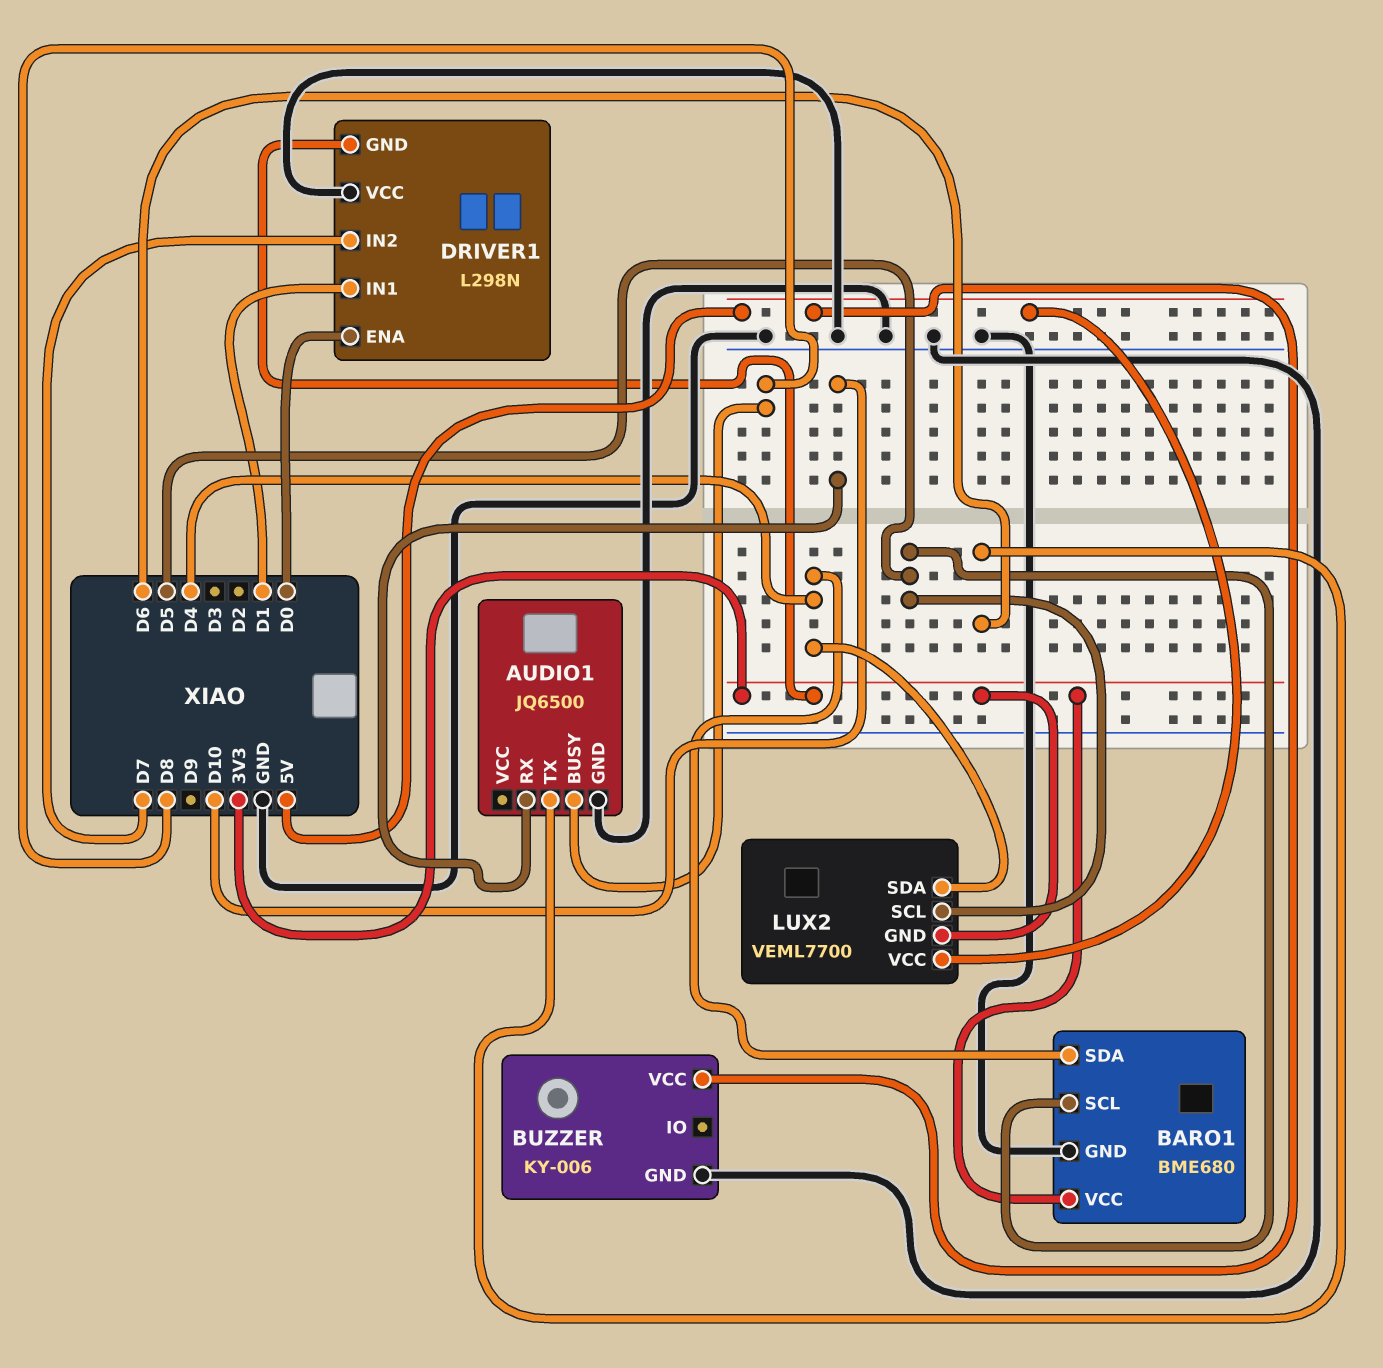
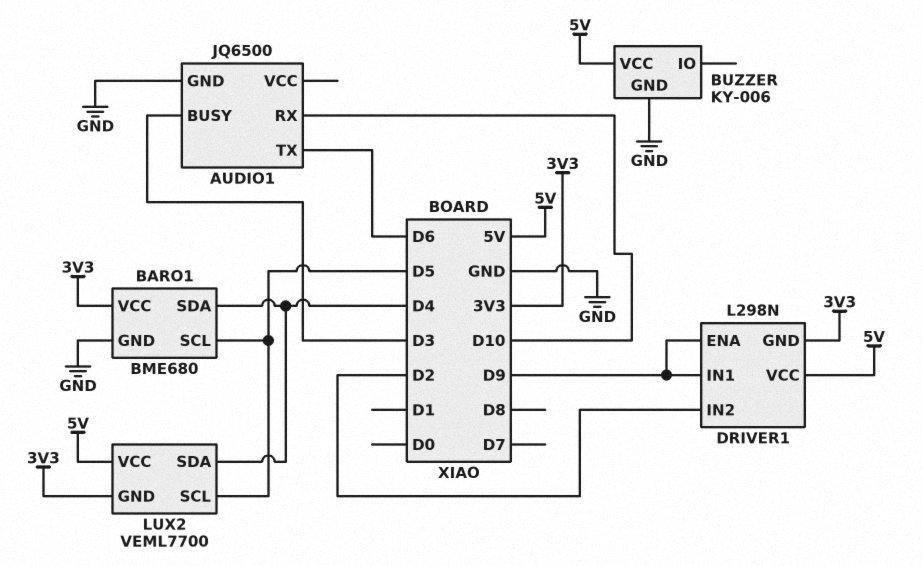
AUDIO1 pin BUSY: D8 -> D3
DRIVER1 pin ENA: D0 -> D9
DRIVER1 pin IN1: D1 -> D9
DRIVER1 pin IN2: D7 -> D2
DRIVER1 pin VCC: GND -> 5V

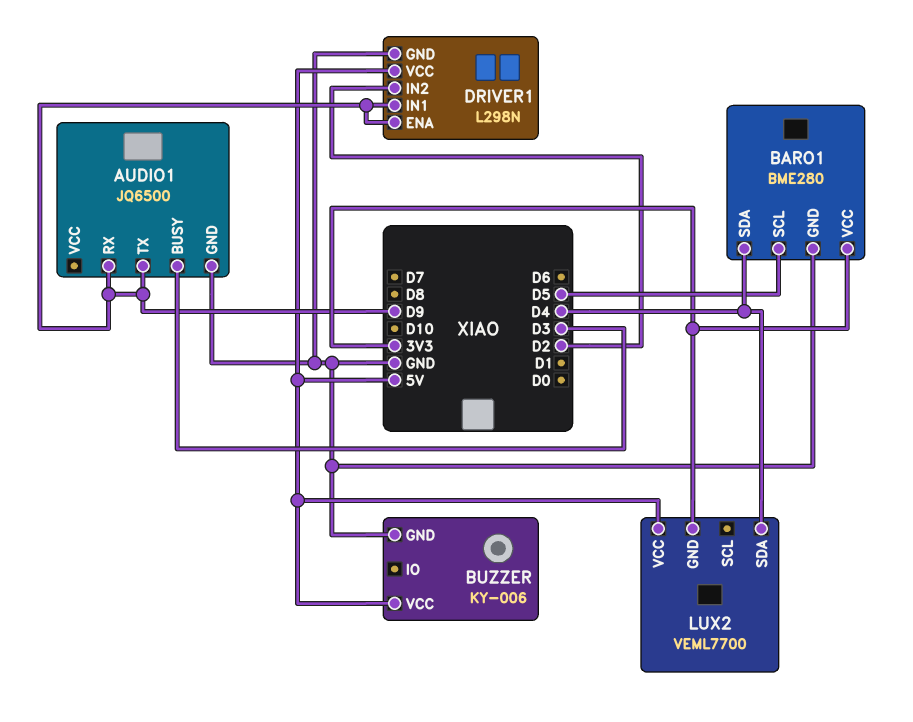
AUDIO1 pin RX: D10 -> D9
AUDIO1 pin TX: D6 -> D9
BARO1: BME680 -> BME280
DRIVER1 pin GND: 3V3 -> GND
LUX2 pin SCL: D5 -> none

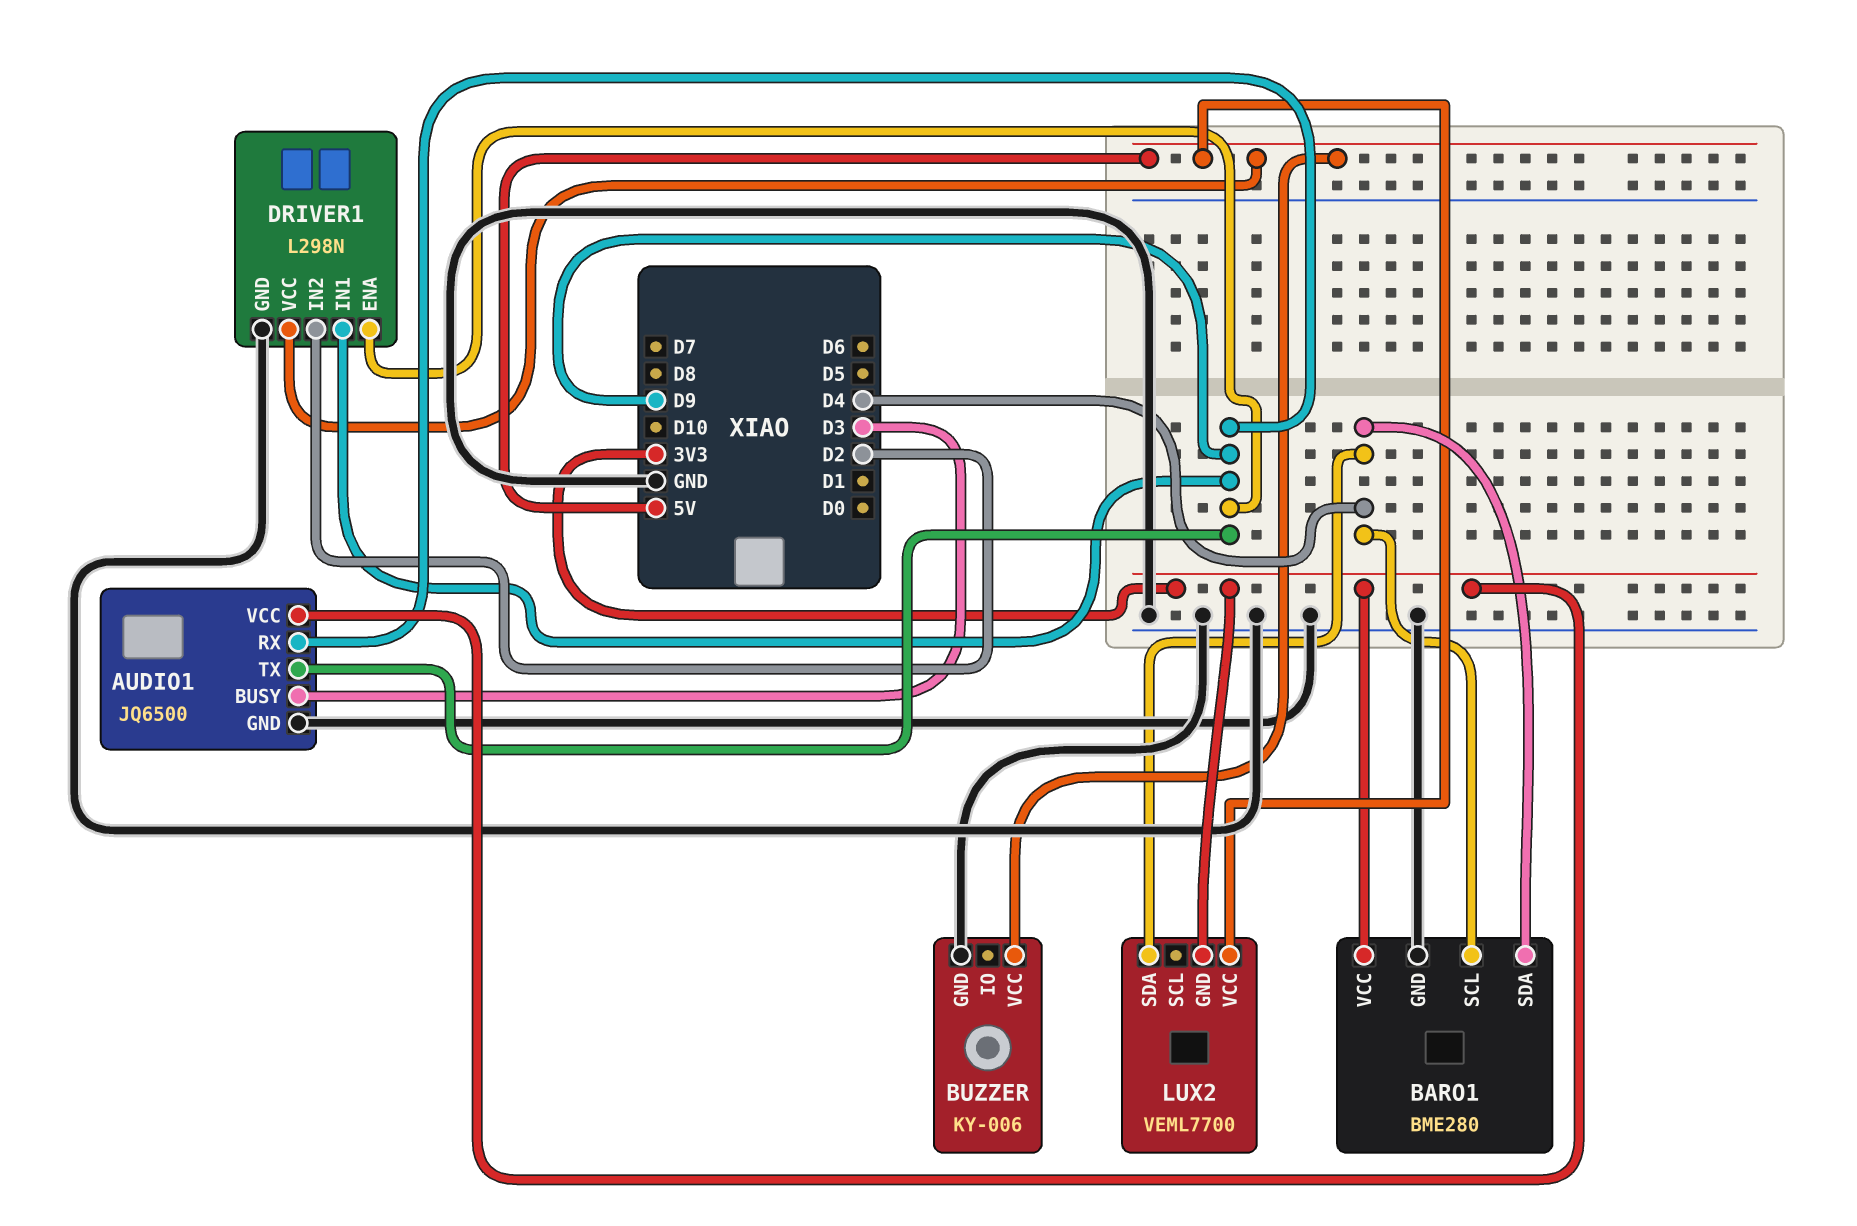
AUDIO1 pin VCC: none -> 3V3
BARO1 pin SCL: D5 -> D4

